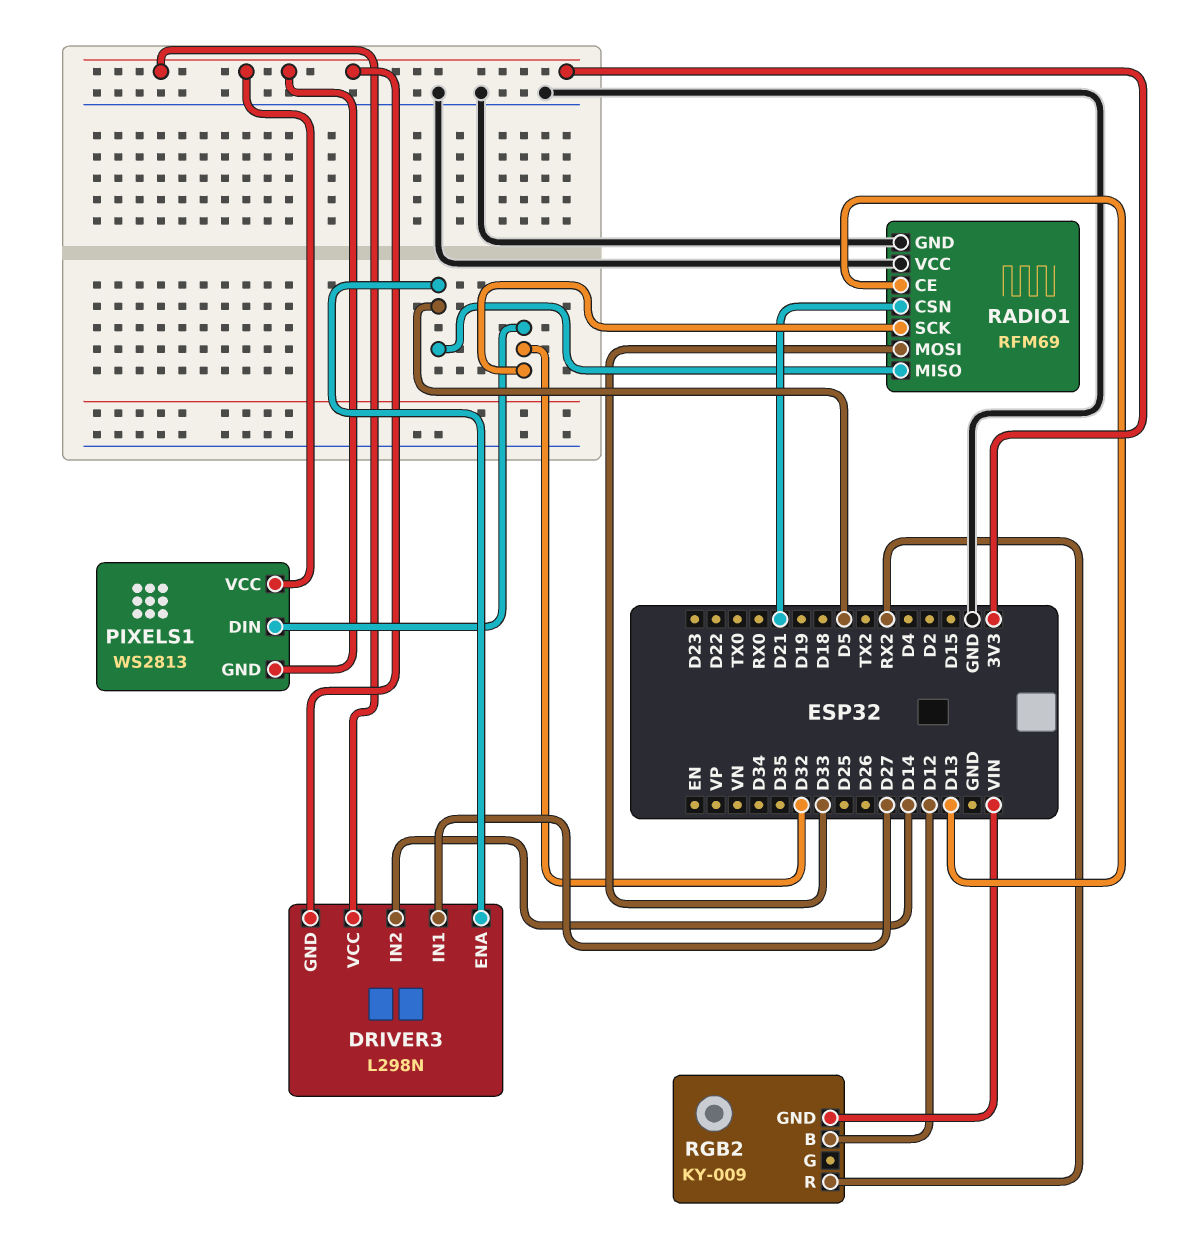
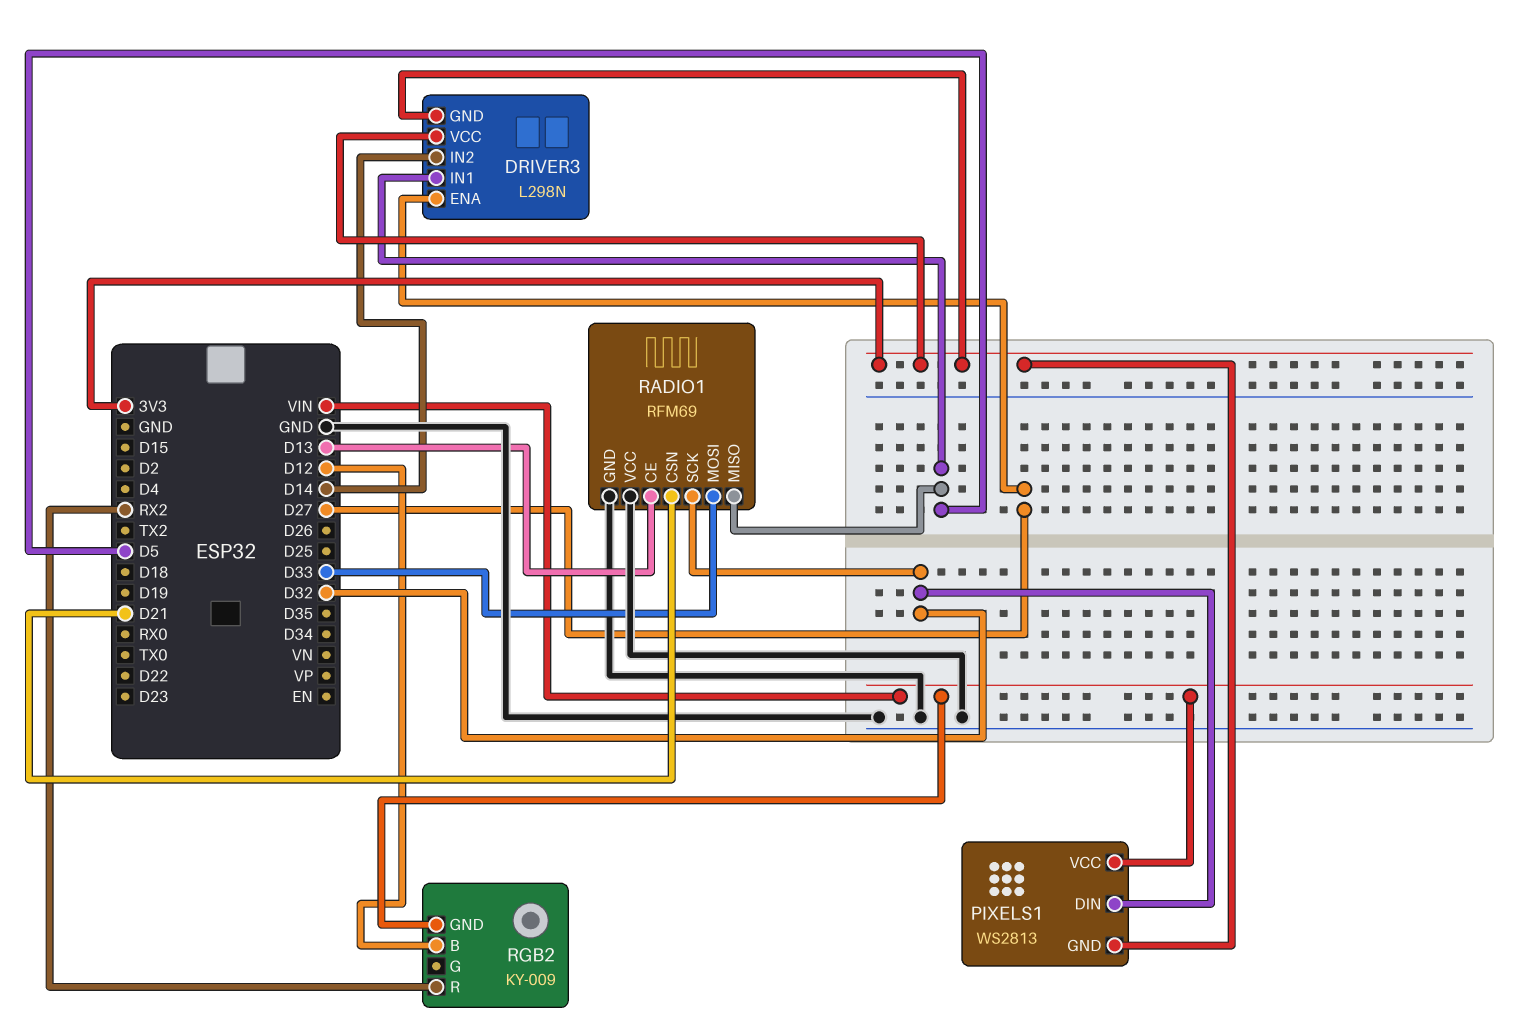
DRIVER3 pin ENA: D5 -> D27
DRIVER3 pin IN1: D27 -> D5
PIXELS1 pin VCC: 3V3 -> VIN

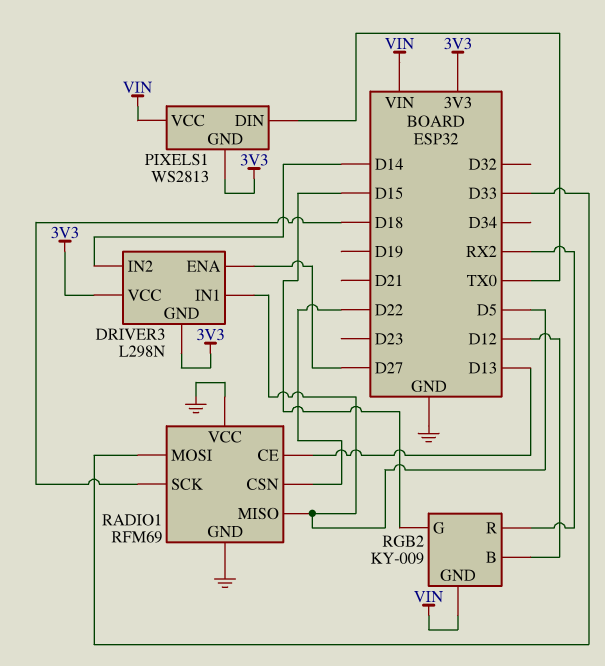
PIXELS1 pin DIN: D32 -> TX0
RADIO1 pin CSN: D21 -> D22
RADIO1 pin SCK: D32 -> D18
RGB2 pin G: none -> D15

